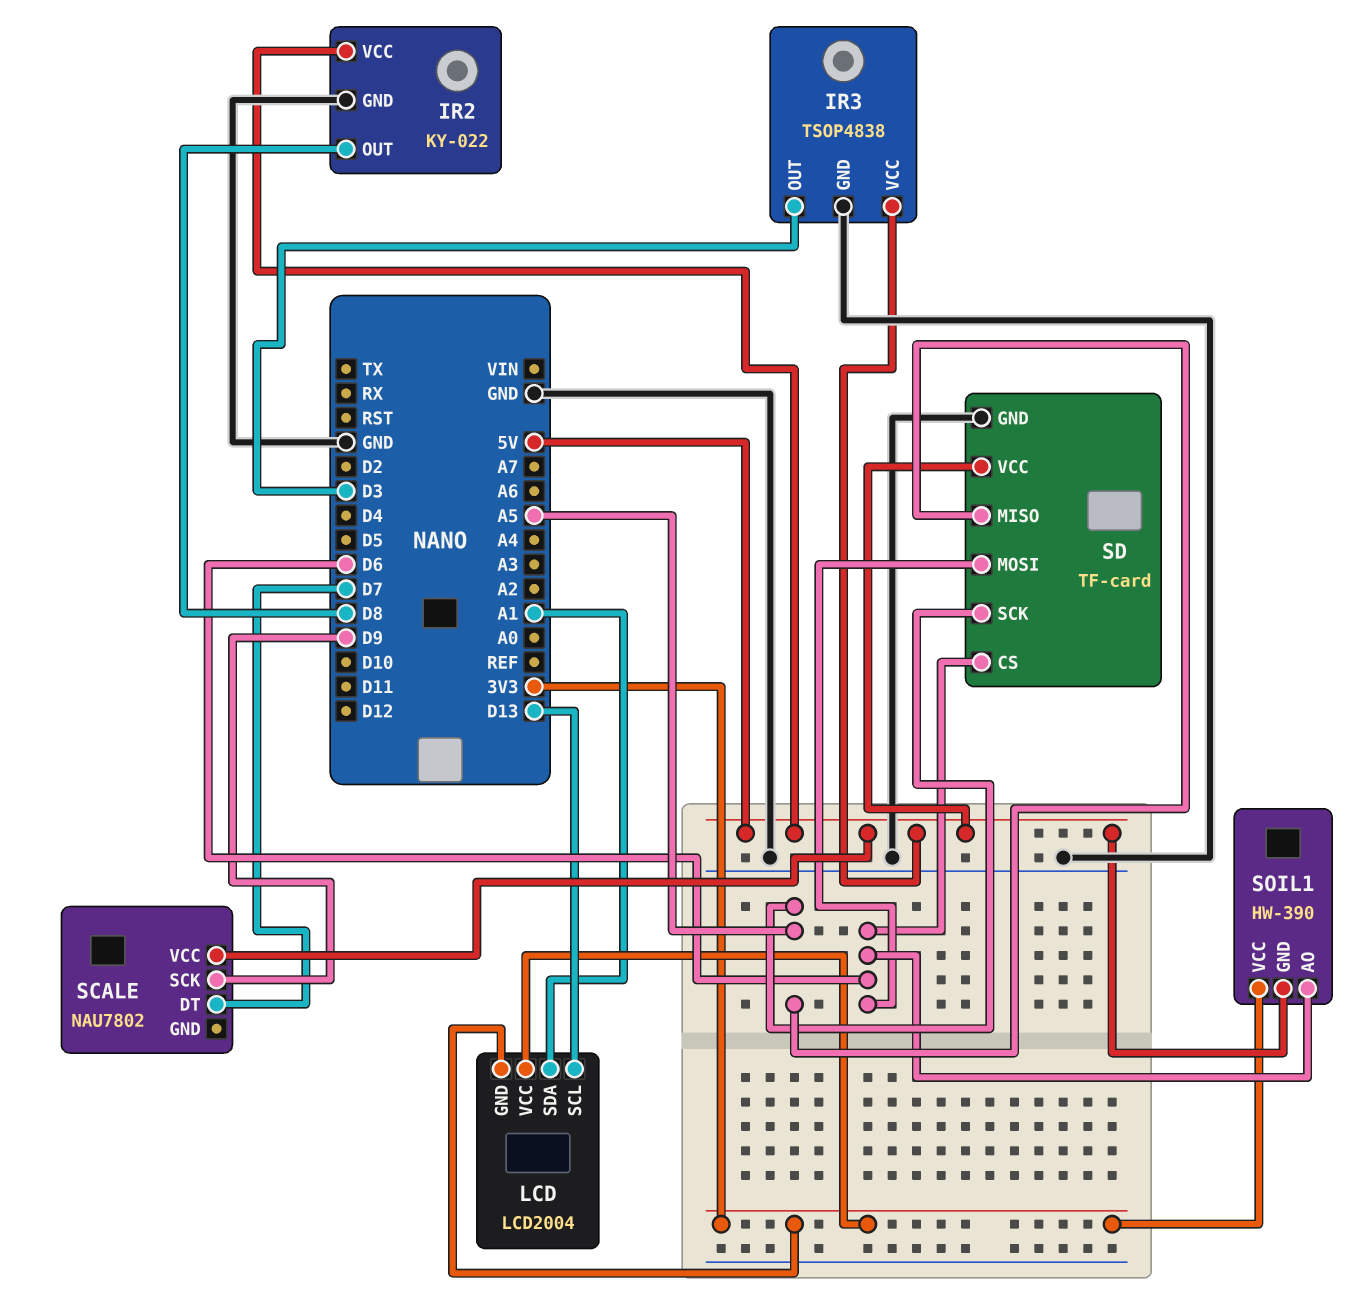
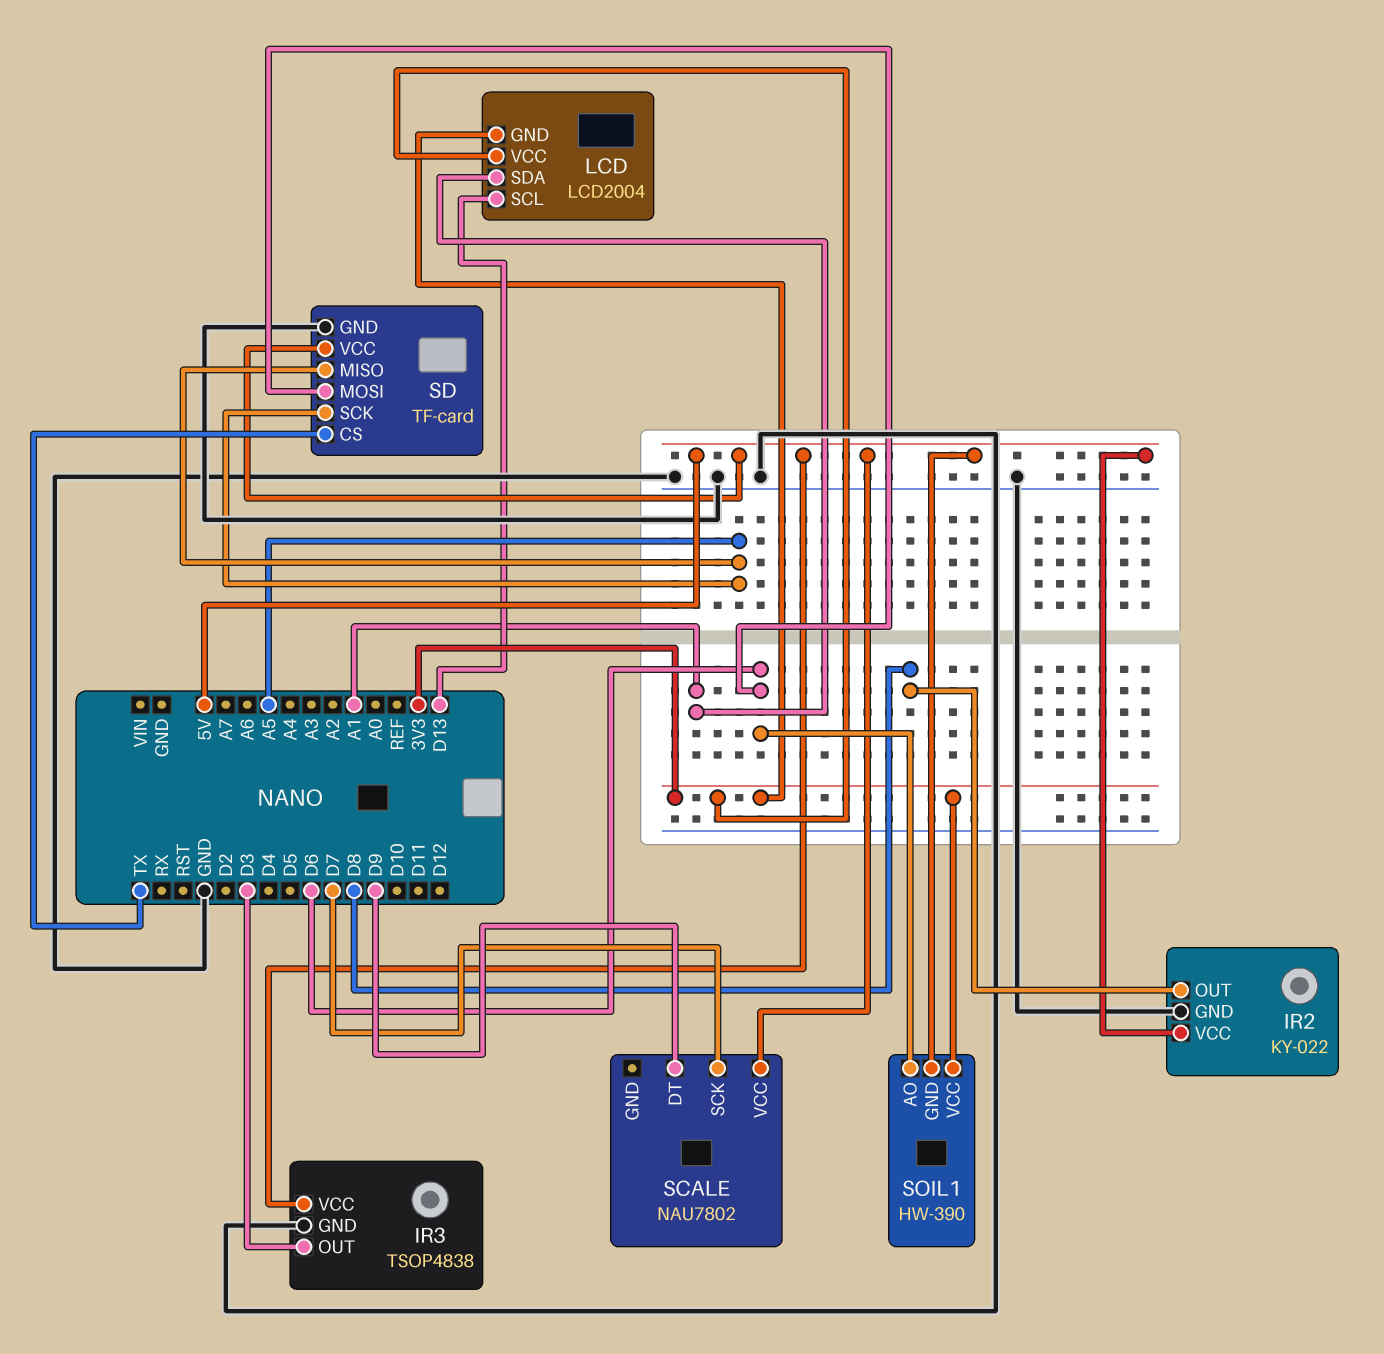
SCALE pin DT: D7 -> D9
SCALE pin SCK: D9 -> D7
SD pin CS: D6 -> TX

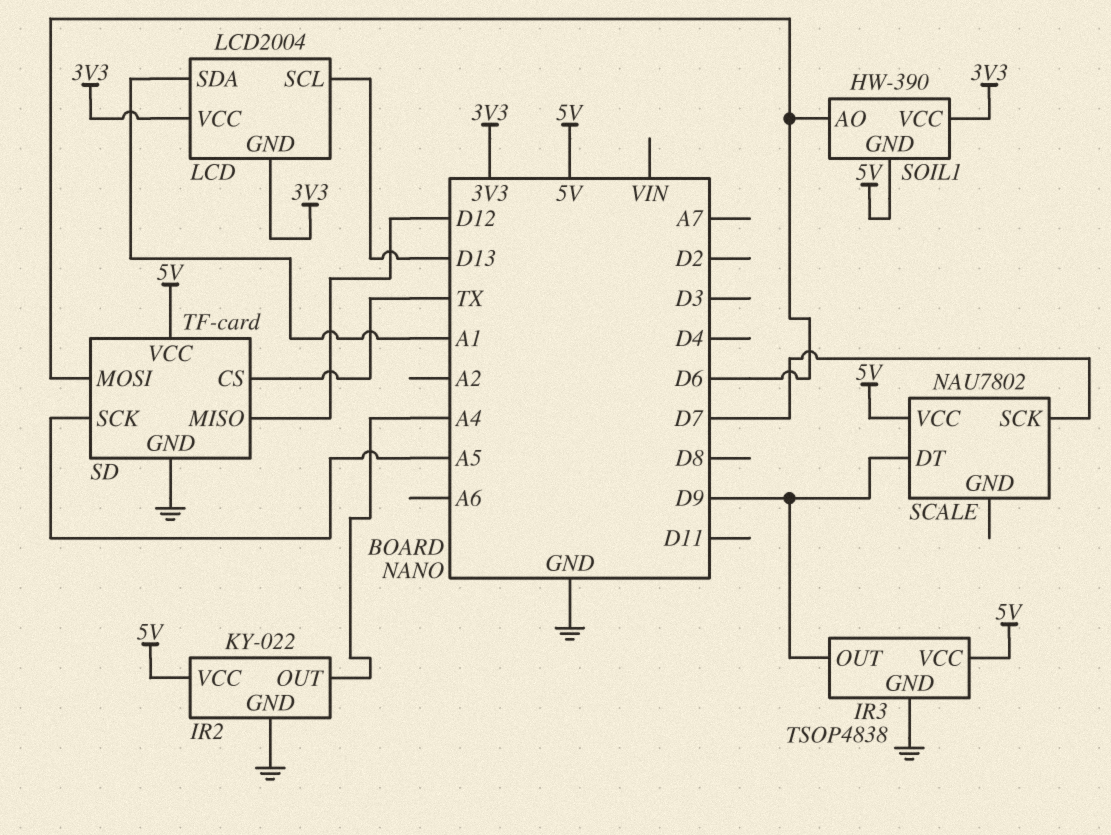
IR2 pin OUT: D8 -> A4
IR3 pin OUT: D3 -> D9
SD pin MISO: A5 -> D12

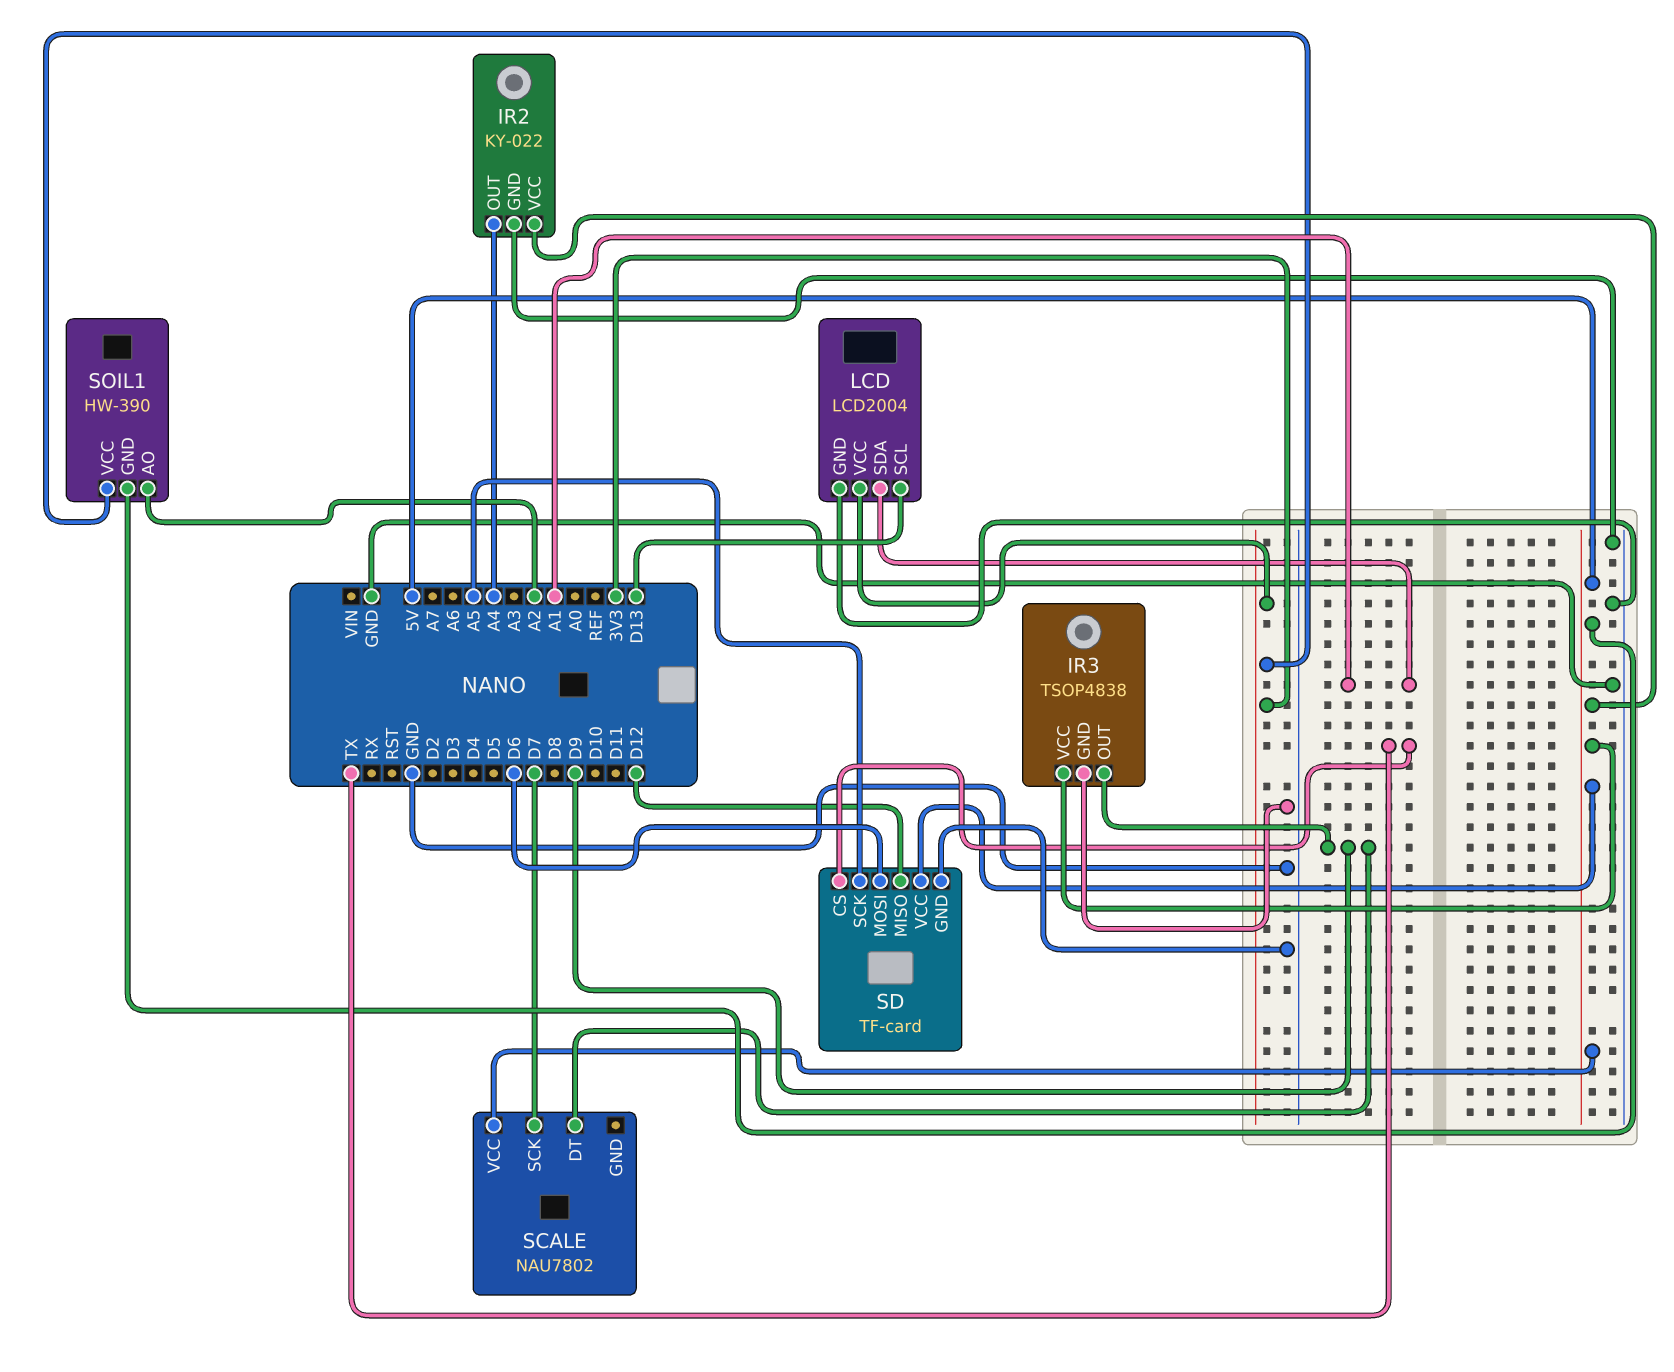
LCD pin GND: 3V3 -> GND
SOIL1 pin AO: D6 -> A2

